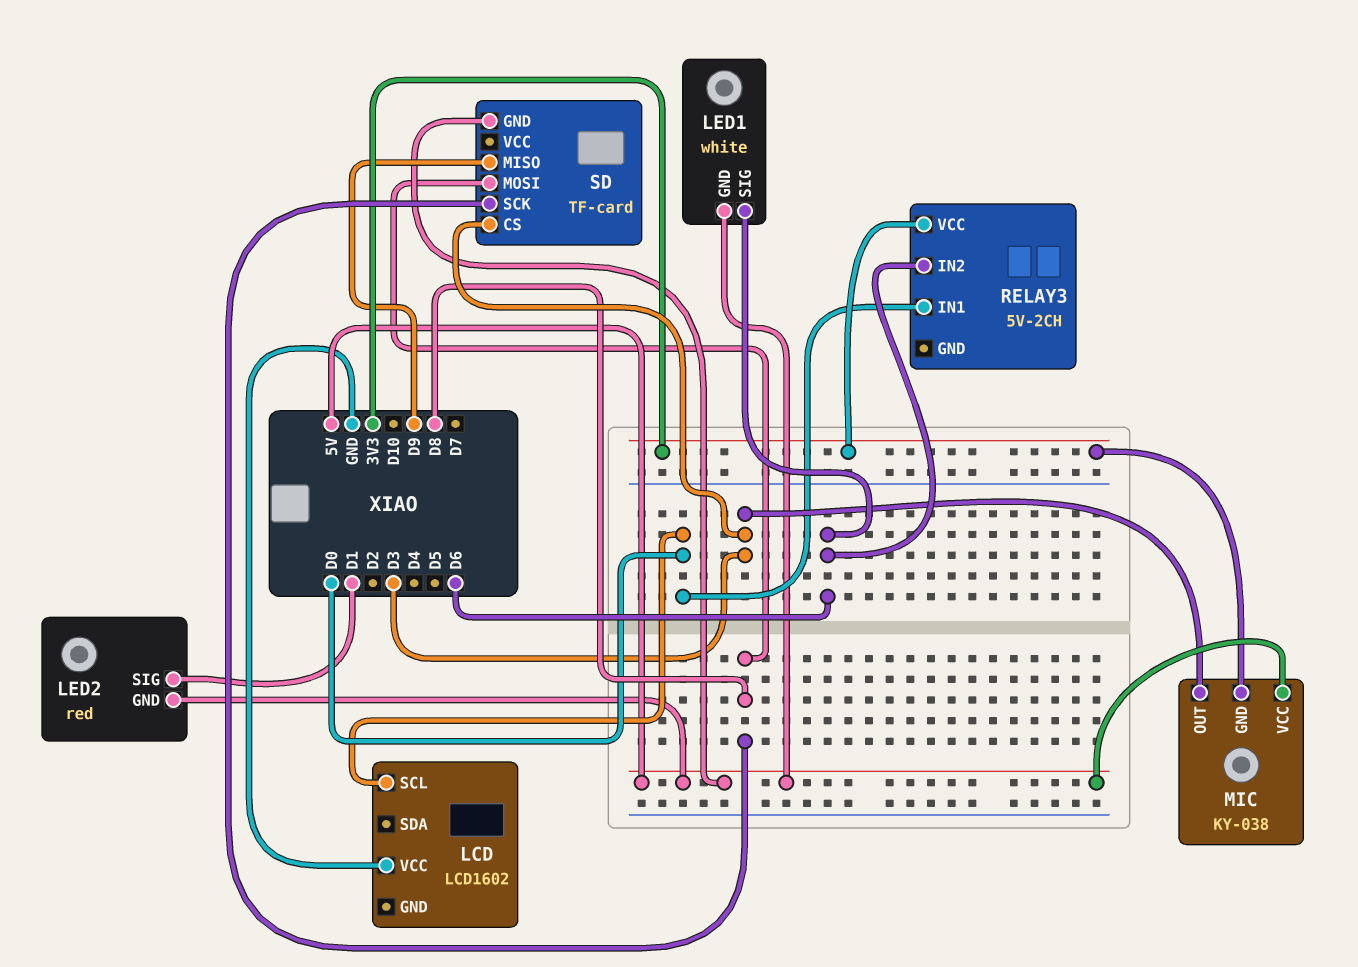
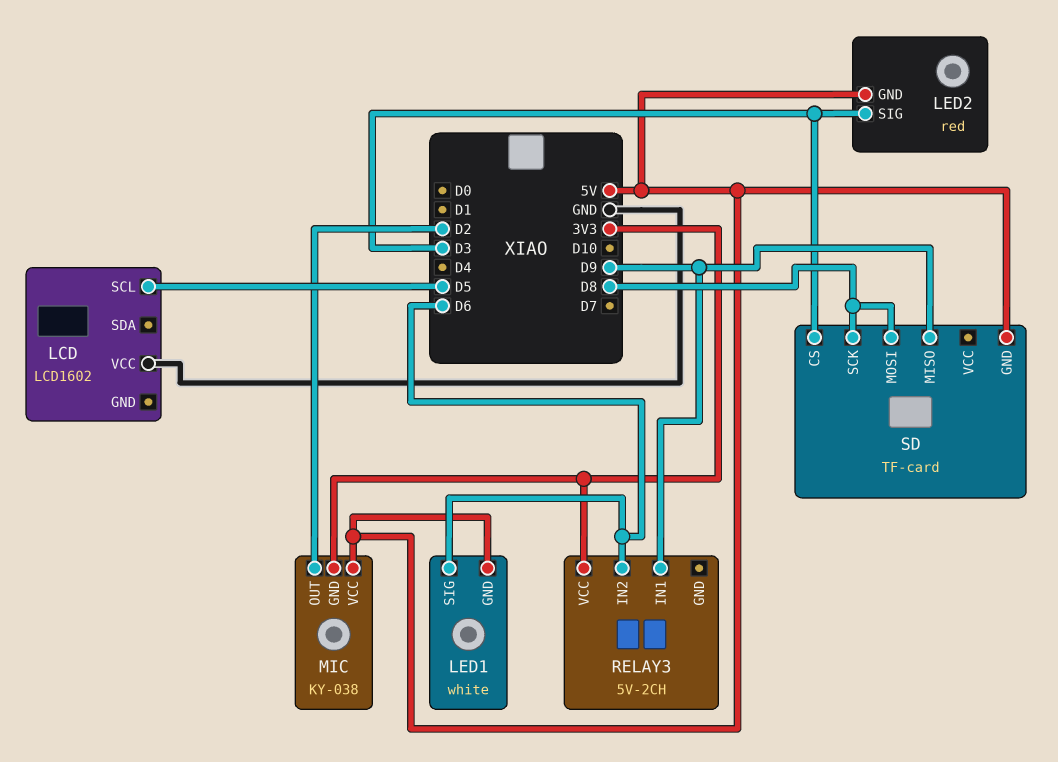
LCD pin SCL: D0 -> D5
LED2 pin SIG: D1 -> D3
MIC pin OUT: D3 -> D2
RELAY3 pin IN1: D0 -> D9

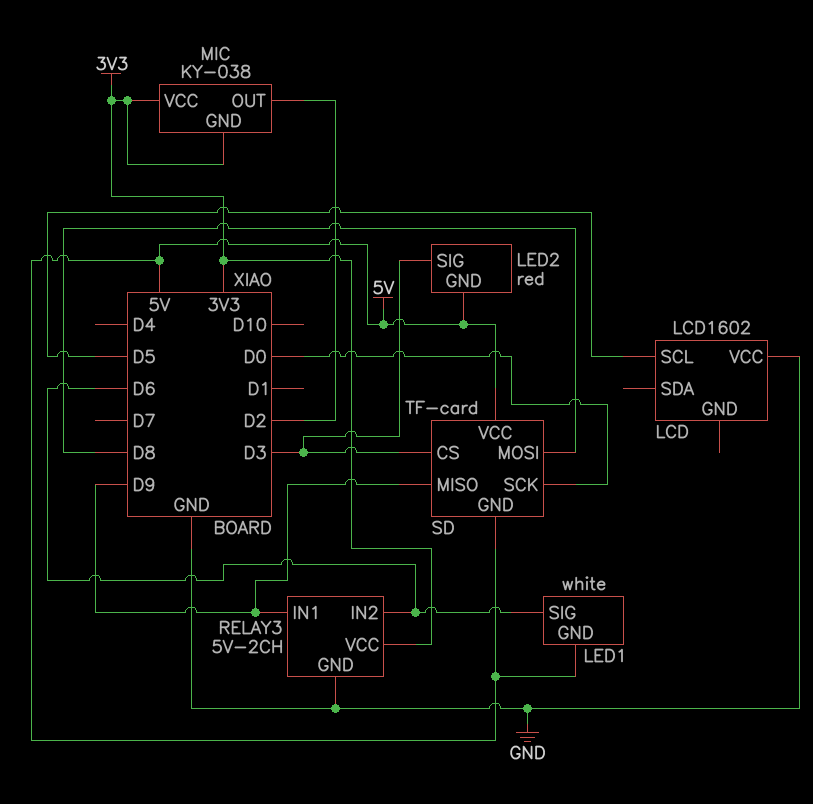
MIC pin VCC: 5V -> 3V3
RELAY3 pin GND: none -> GND
SD pin SCK: D8 -> D0
SD pin VCC: none -> 5V

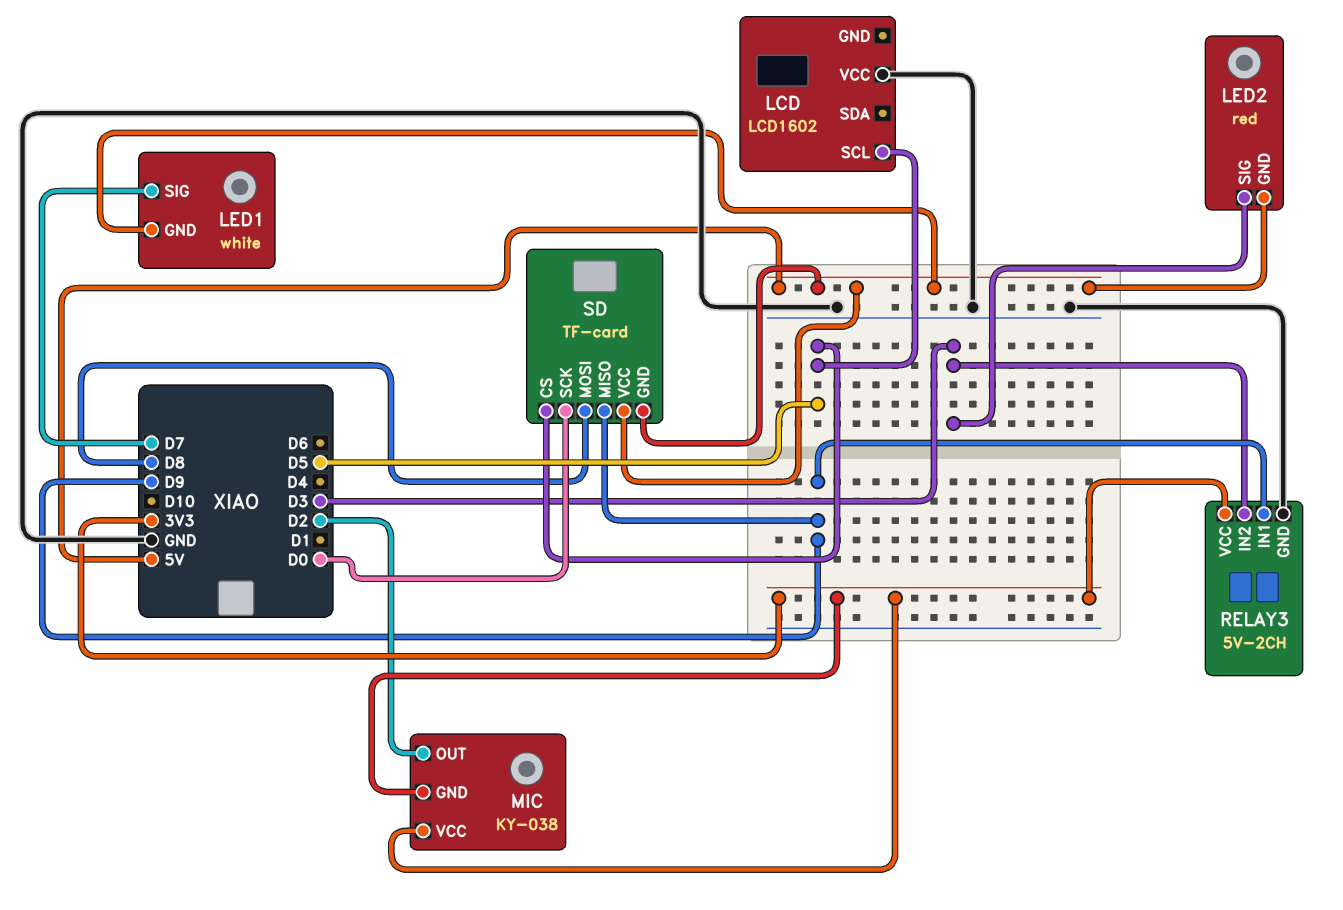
LED1 pin SIG: D6 -> D7
RELAY3 pin IN2: D6 -> D3
SD pin CS: D3 -> D5

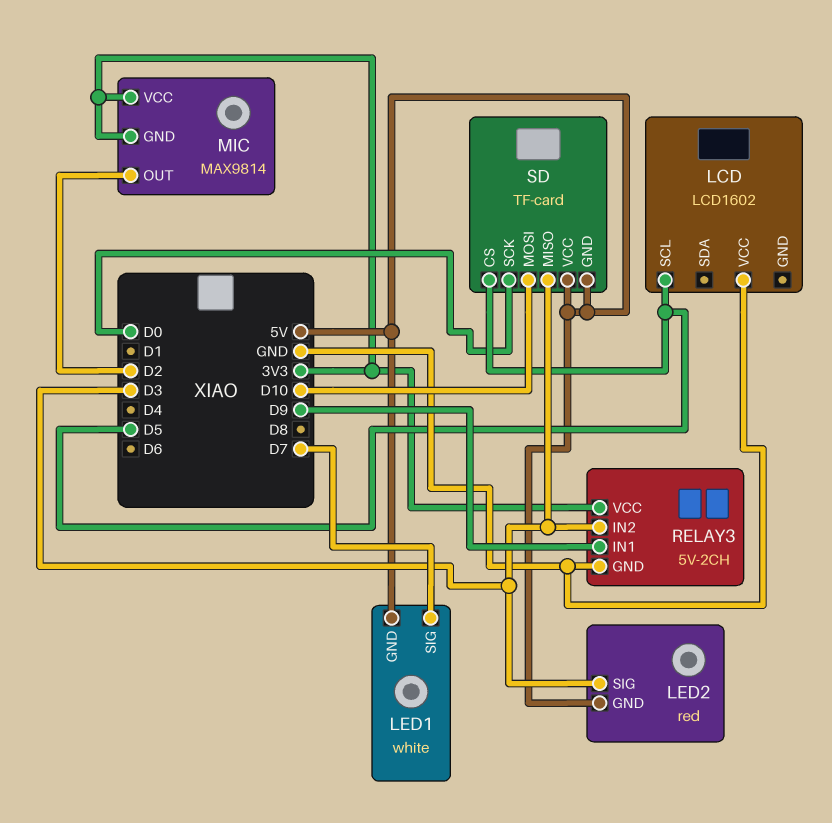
MIC: KY-038 -> MAX9814
SD pin MISO: D9 -> D3
SD pin MOSI: D8 -> D10

